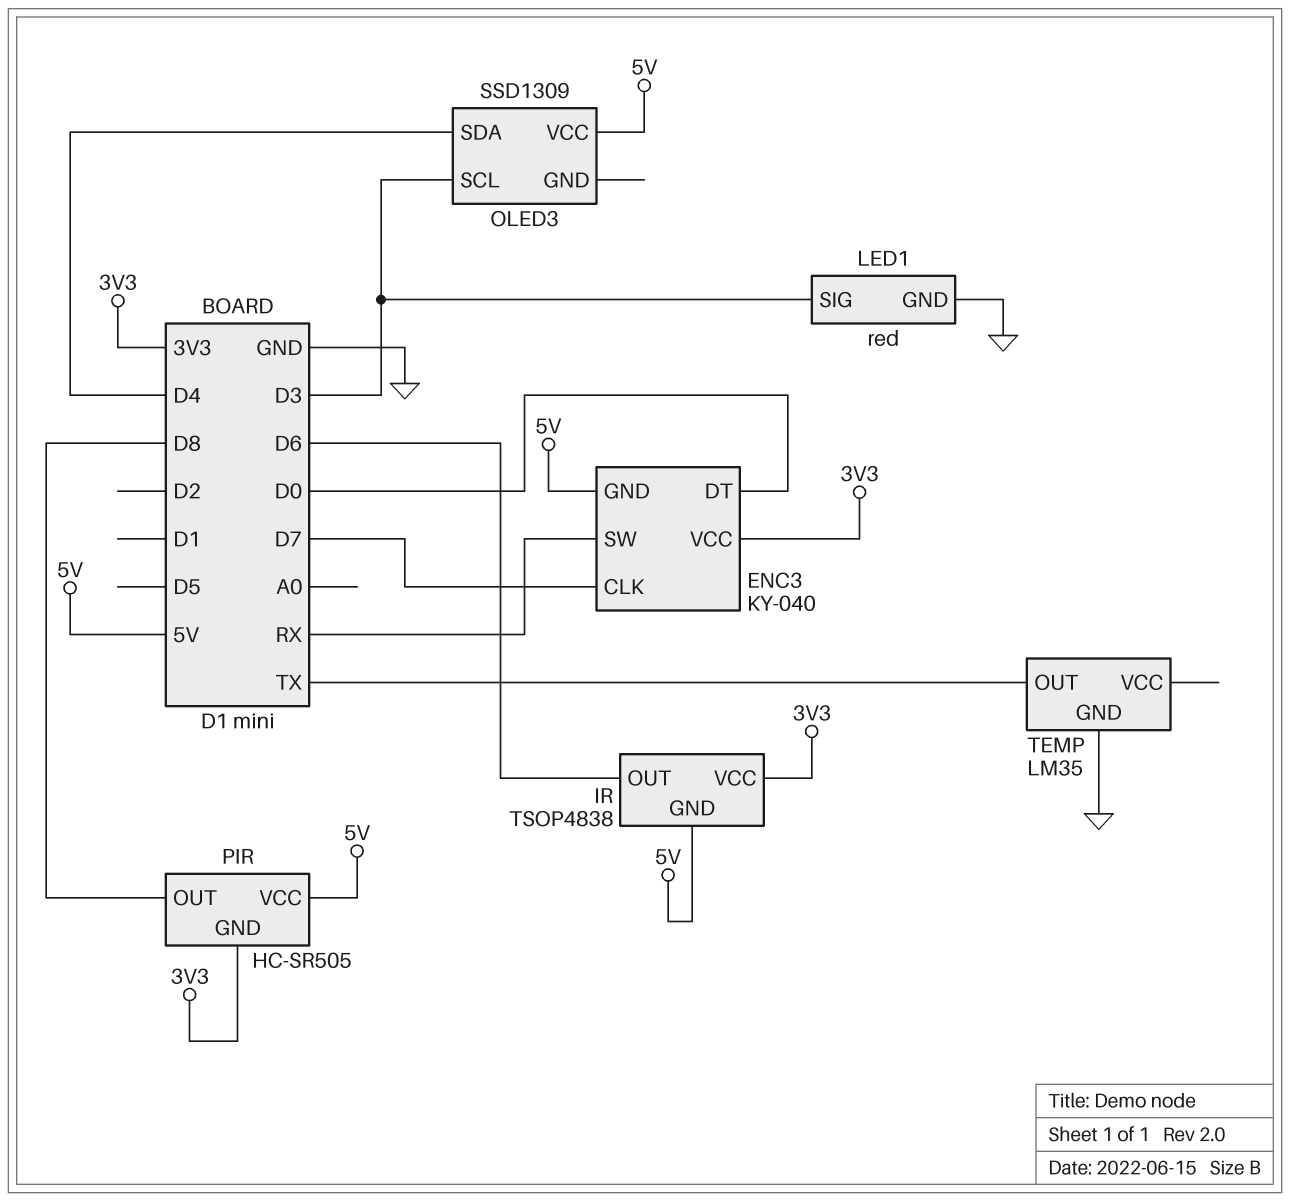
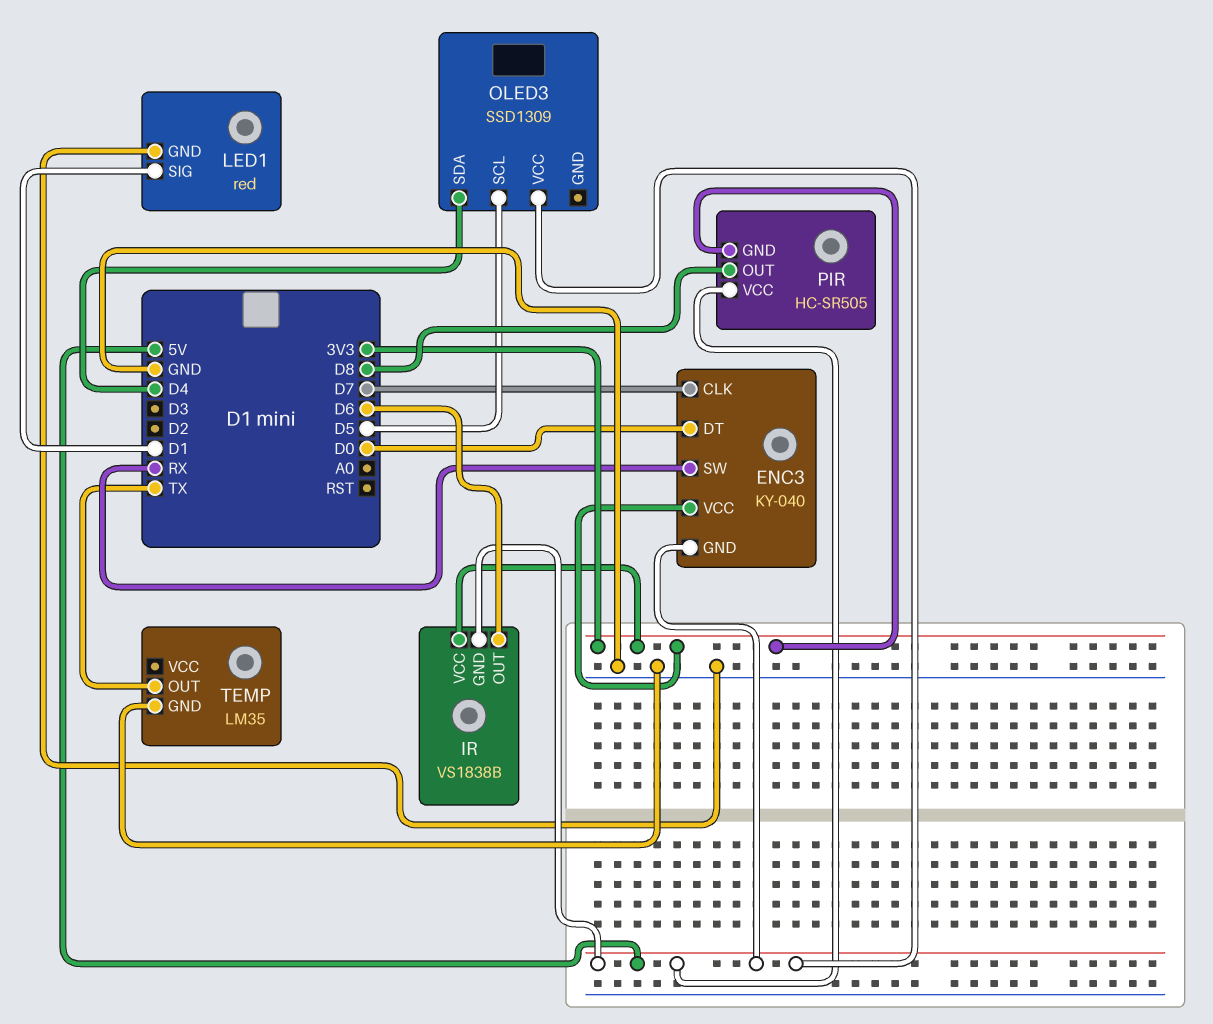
IR: TSOP4838 -> VS1838B
LED1 pin SIG: D3 -> D1
OLED3 pin SCL: D3 -> D5

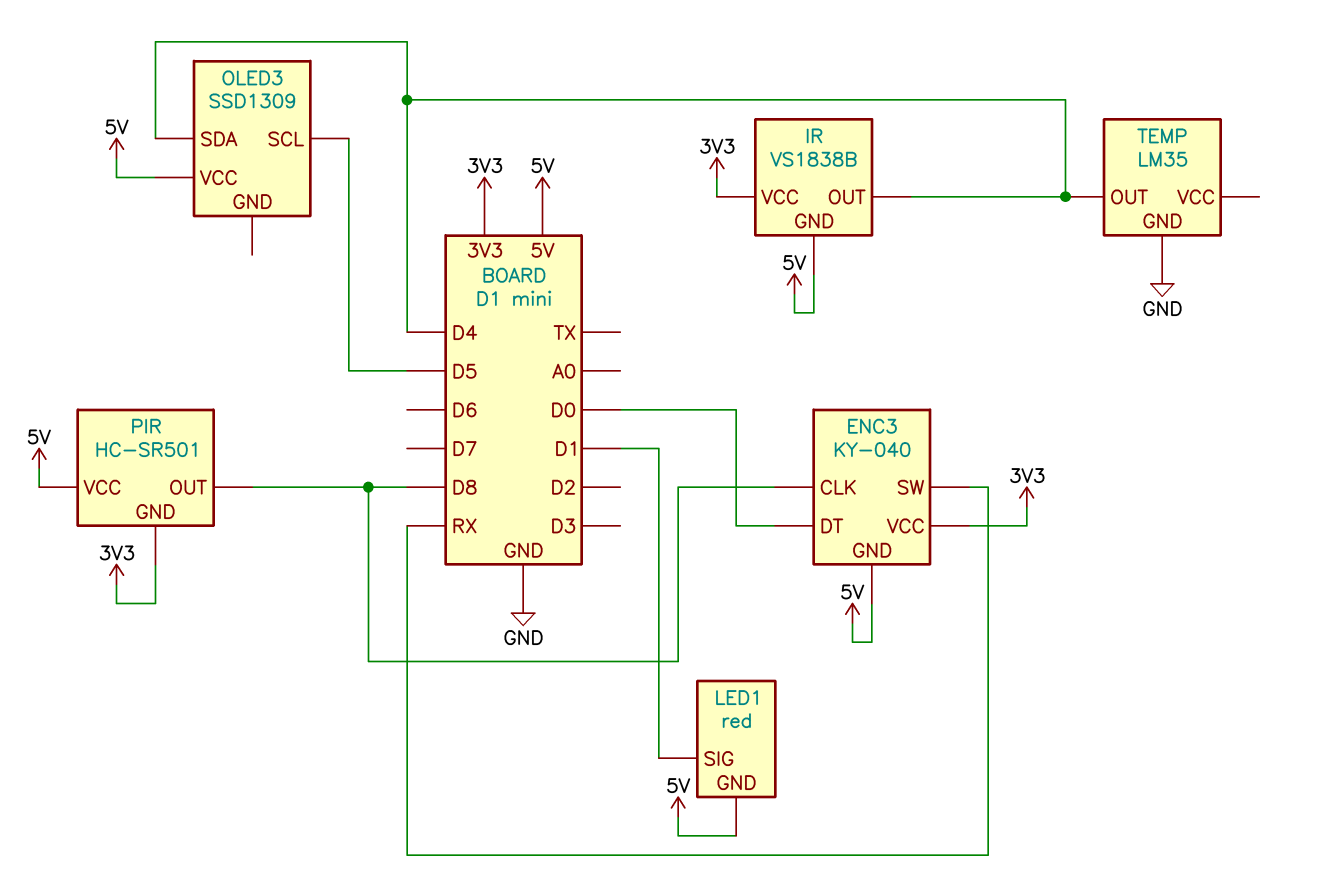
ENC3 pin CLK: D7 -> D8
IR pin OUT: D6 -> D4
LED1 pin GND: GND -> 5V
PIR: HC-SR505 -> HC-SR501
TEMP pin OUT: TX -> D4

